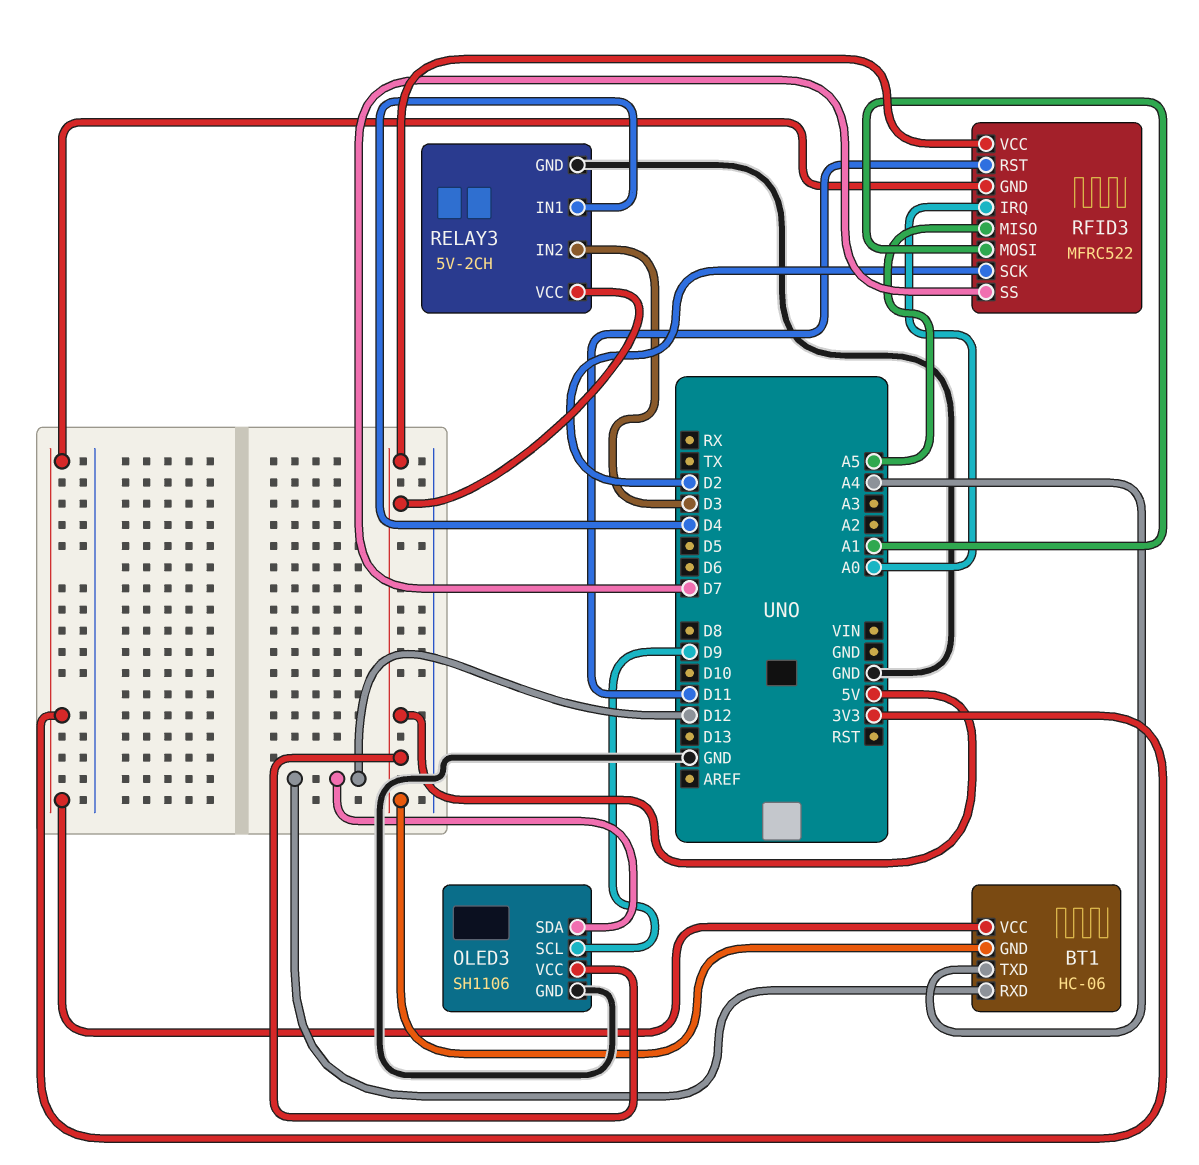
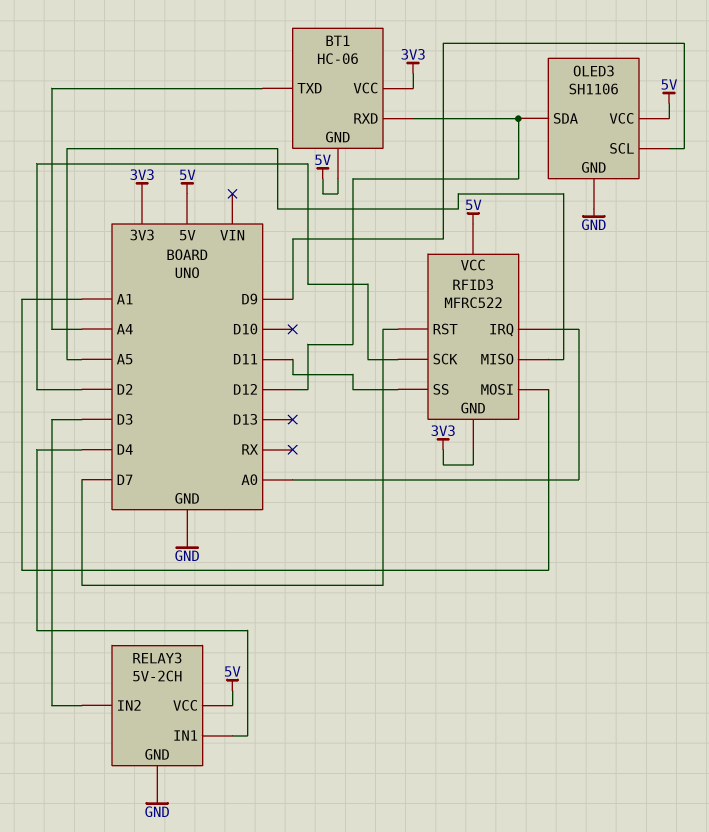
RFID3 pin RST: D11 -> D7
RFID3 pin SS: D7 -> D11

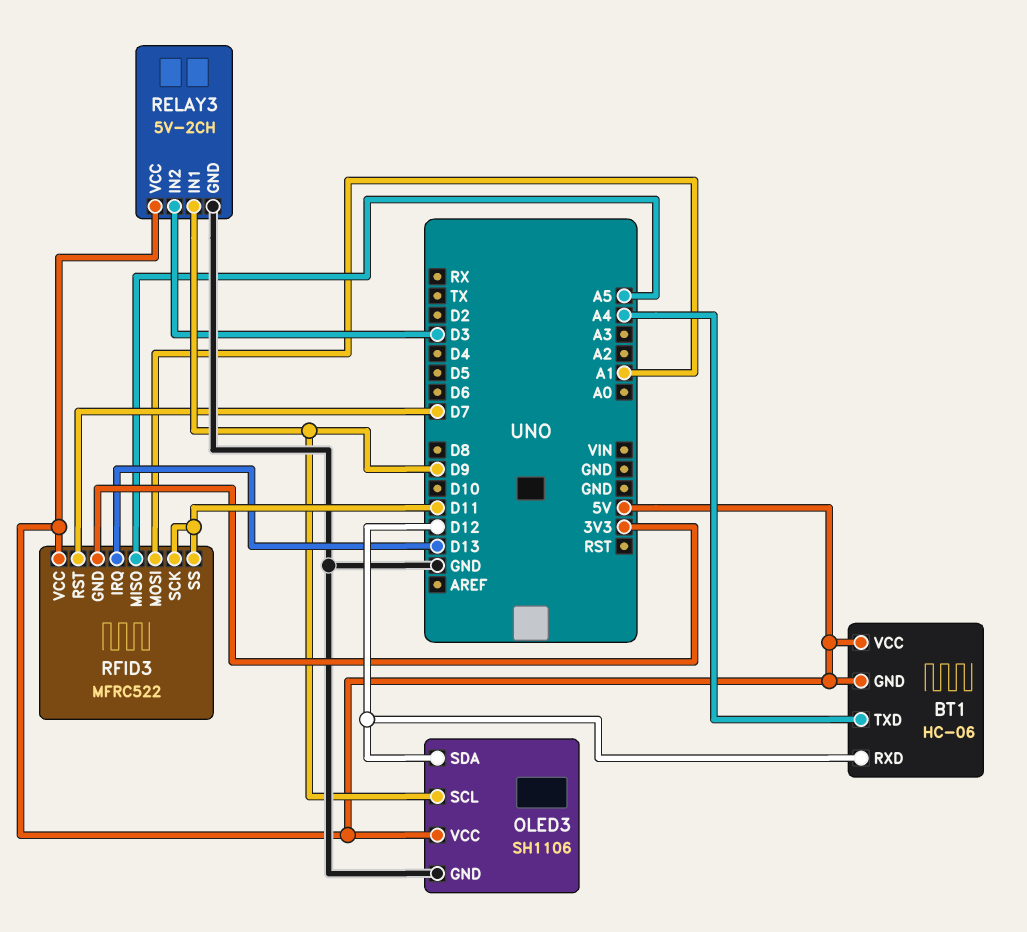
BT1 pin VCC: 3V3 -> 5V
RELAY3 pin IN1: D4 -> D9
RFID3 pin IRQ: A0 -> D13
RFID3 pin SCK: D2 -> D11

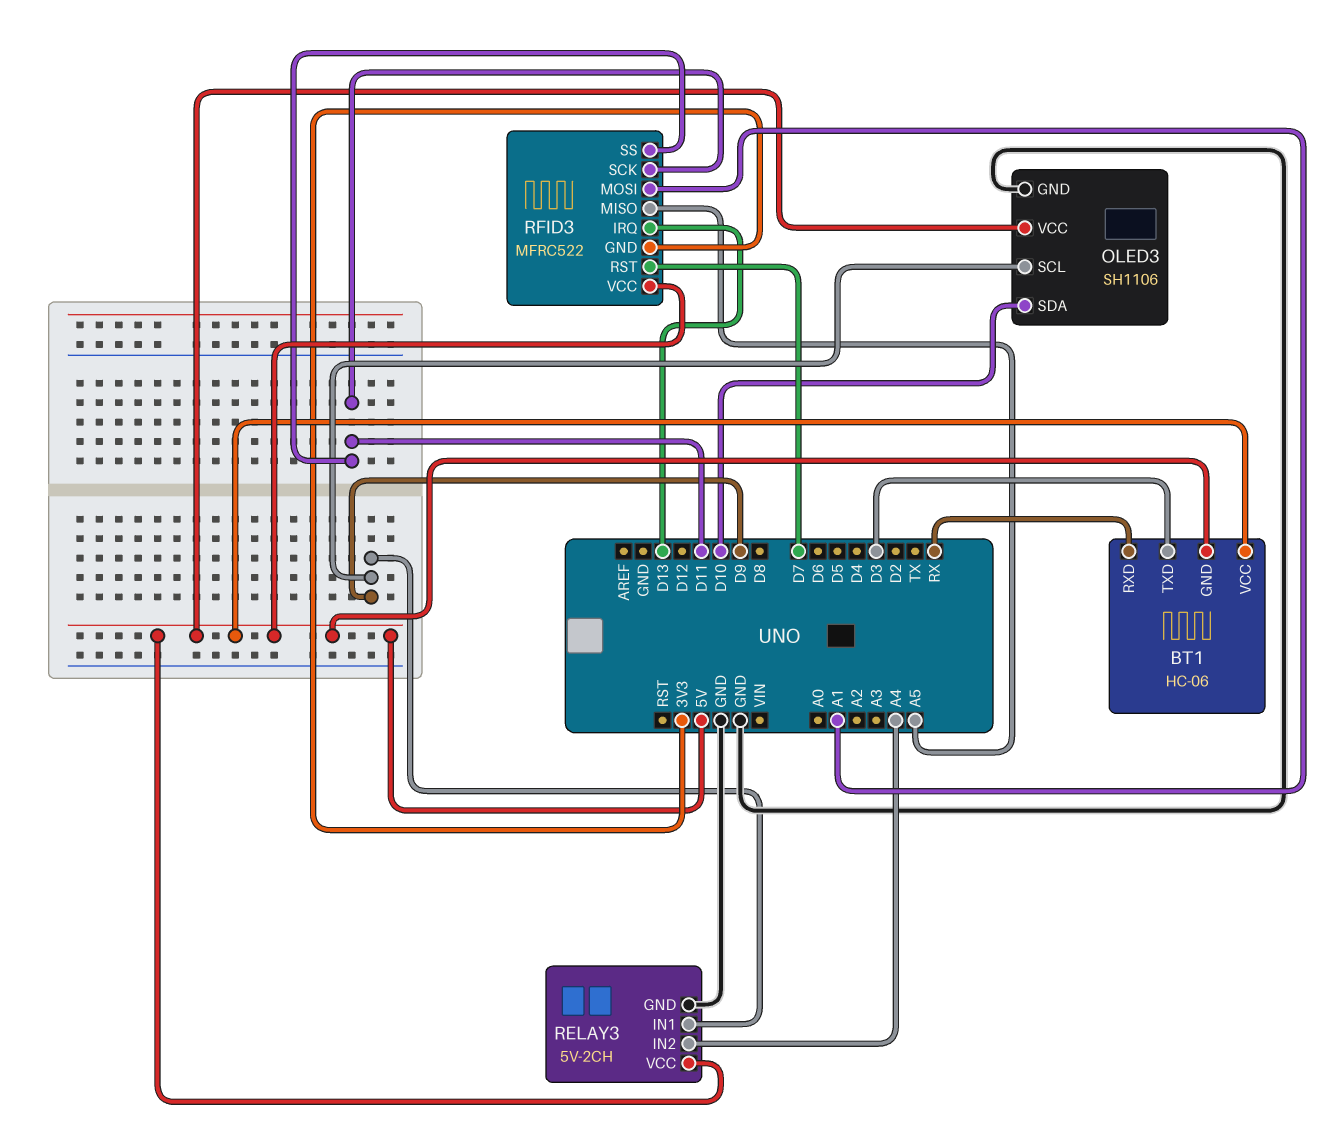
BT1 pin RXD: D12 -> RX
BT1 pin TXD: A4 -> D3
OLED3 pin SDA: D12 -> D10
RELAY3 pin IN2: D3 -> A4

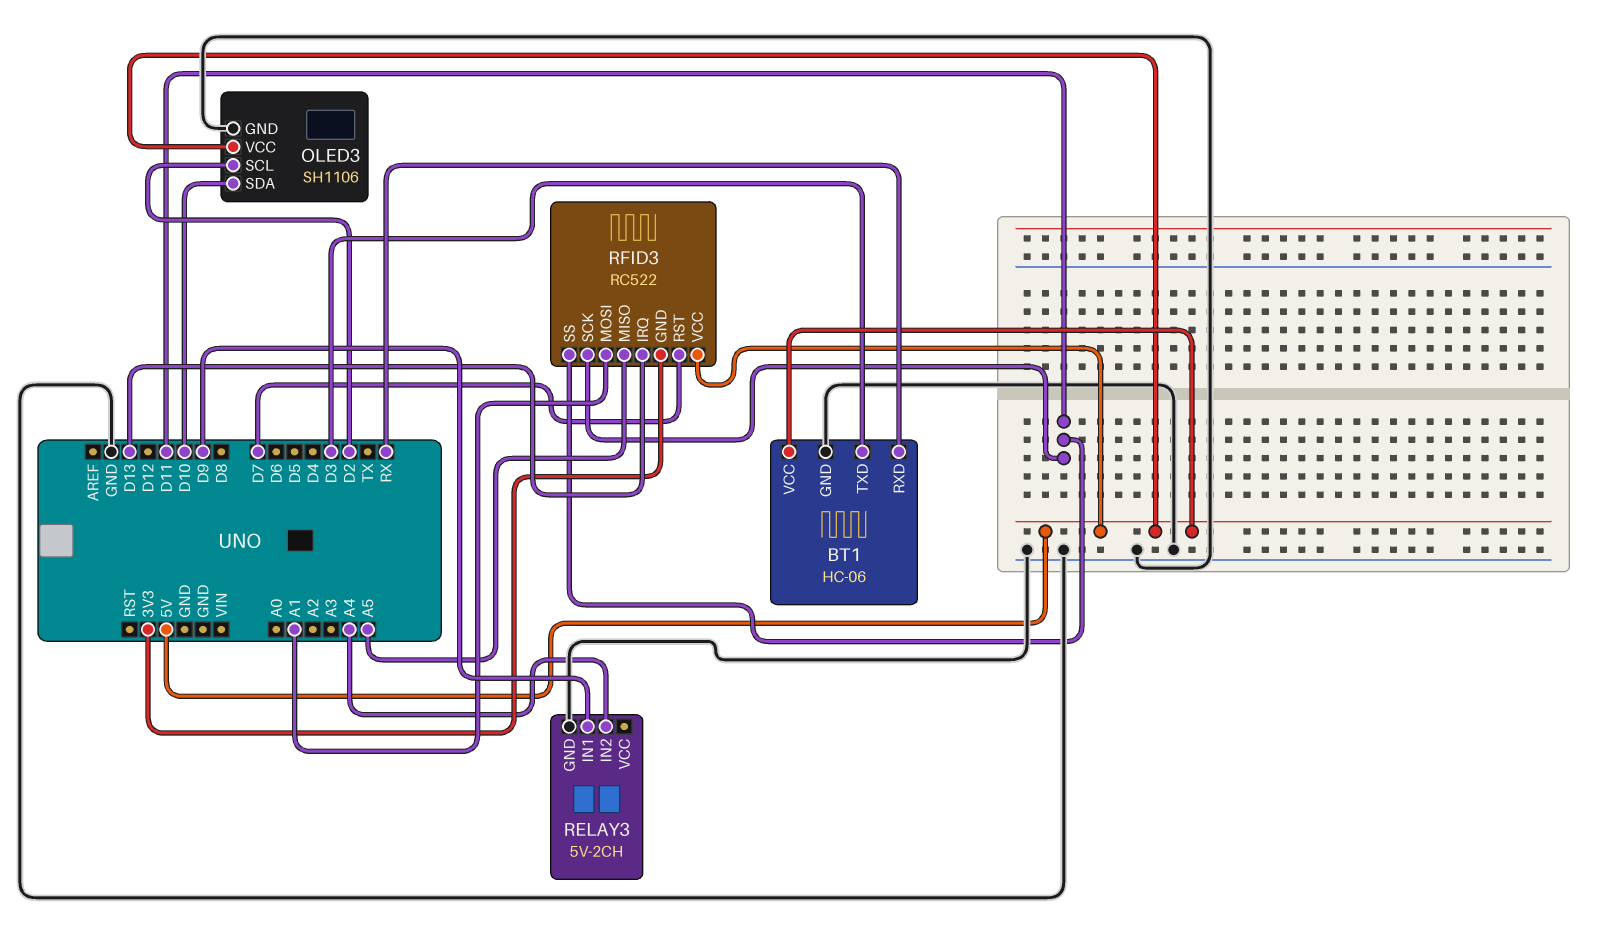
BT1 pin GND: 5V -> GND
OLED3 pin SCL: D9 -> D2
RELAY3 pin VCC: 5V -> none
RFID3: MFRC522 -> RC522

